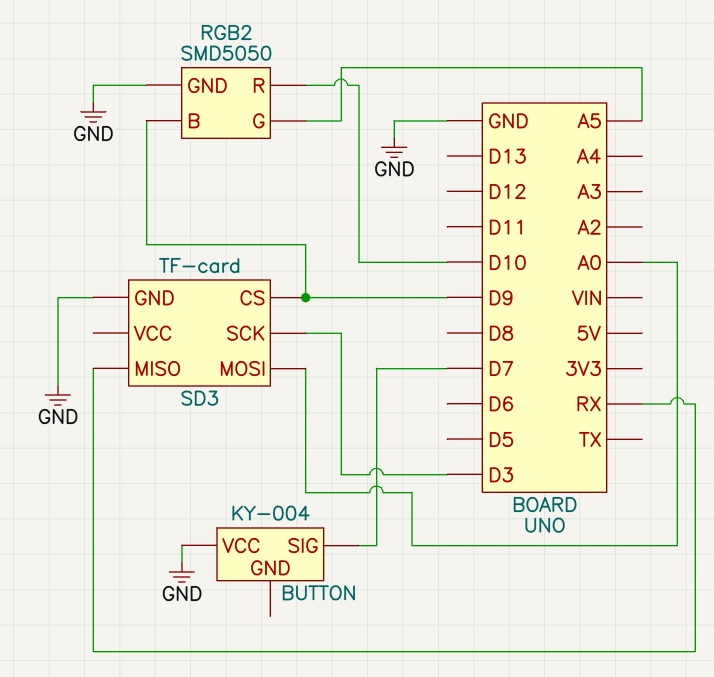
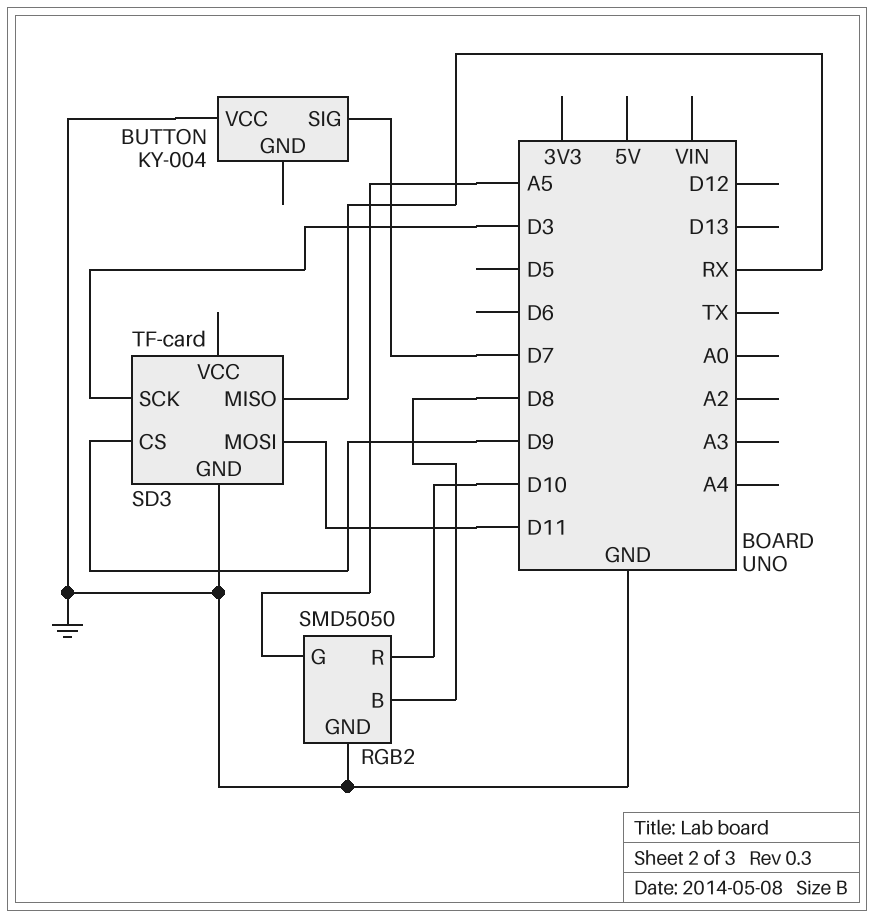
RGB2 pin B: D9 -> D8
SD3 pin MOSI: A0 -> D11

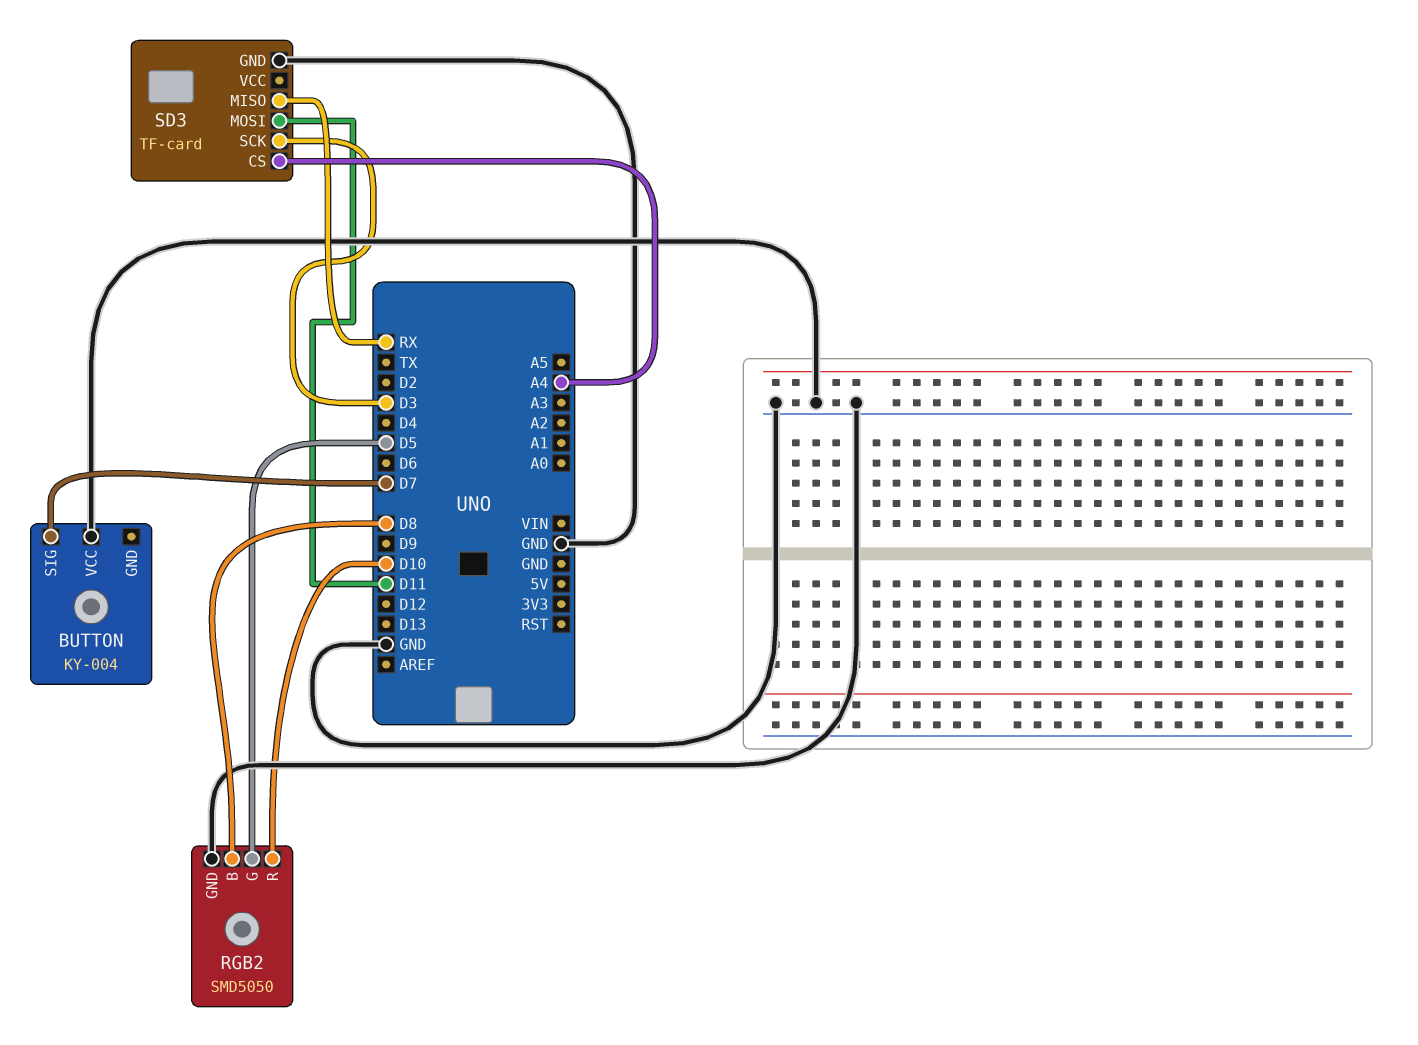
RGB2 pin G: A5 -> D5
SD3 pin CS: D9 -> A4

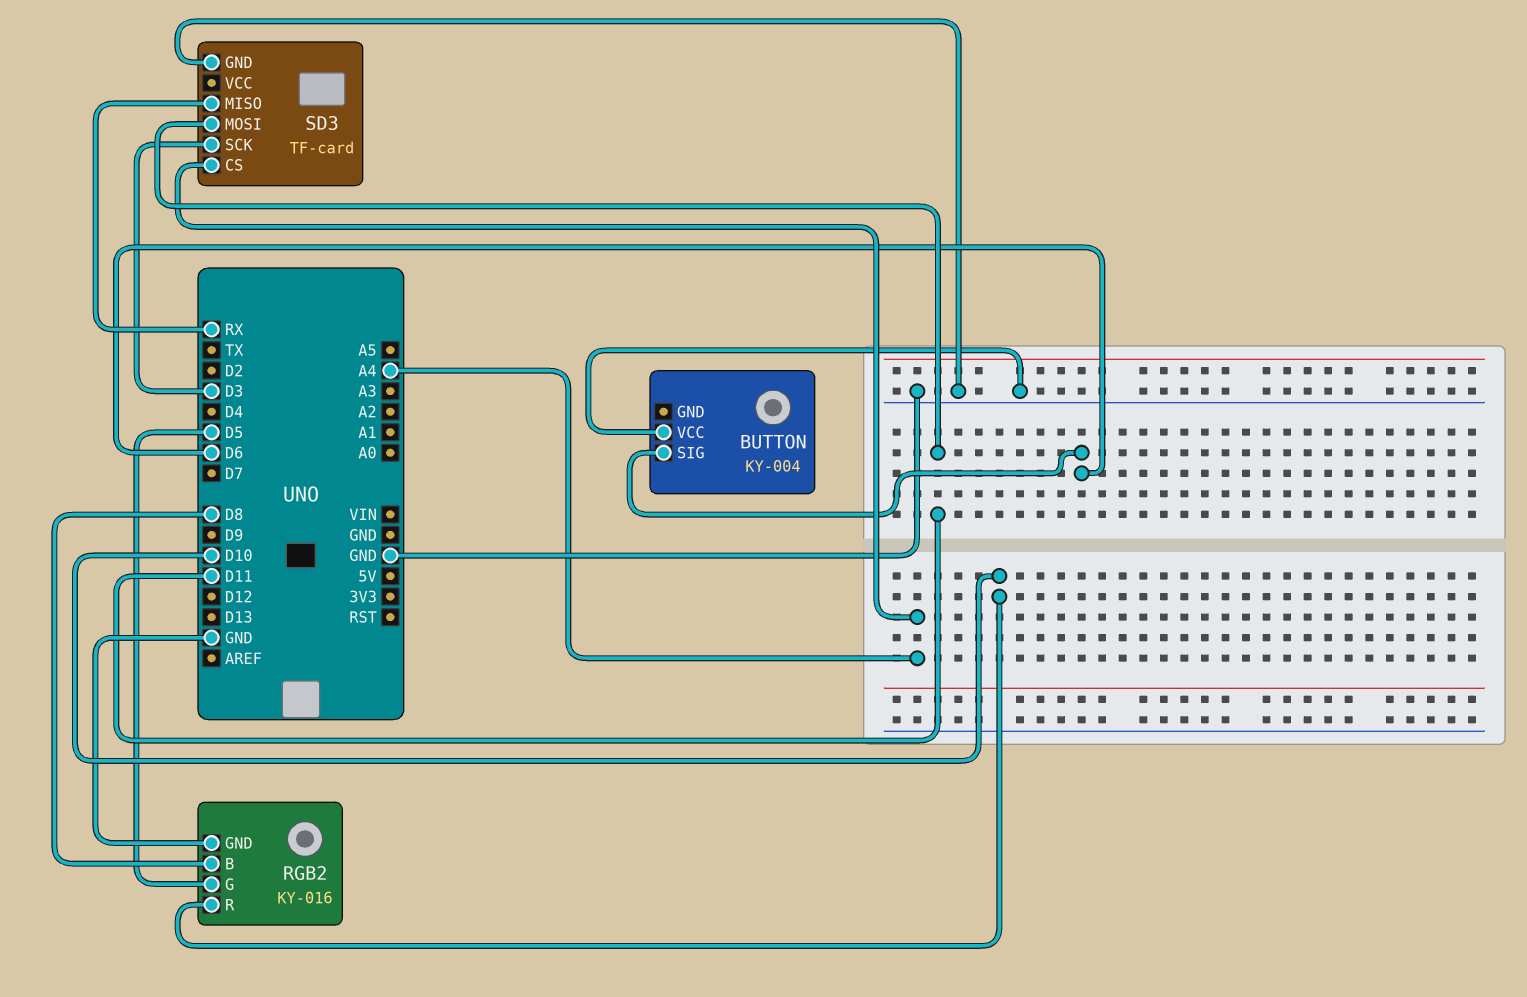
BUTTON pin SIG: D7 -> D6
RGB2: SMD5050 -> KY-016

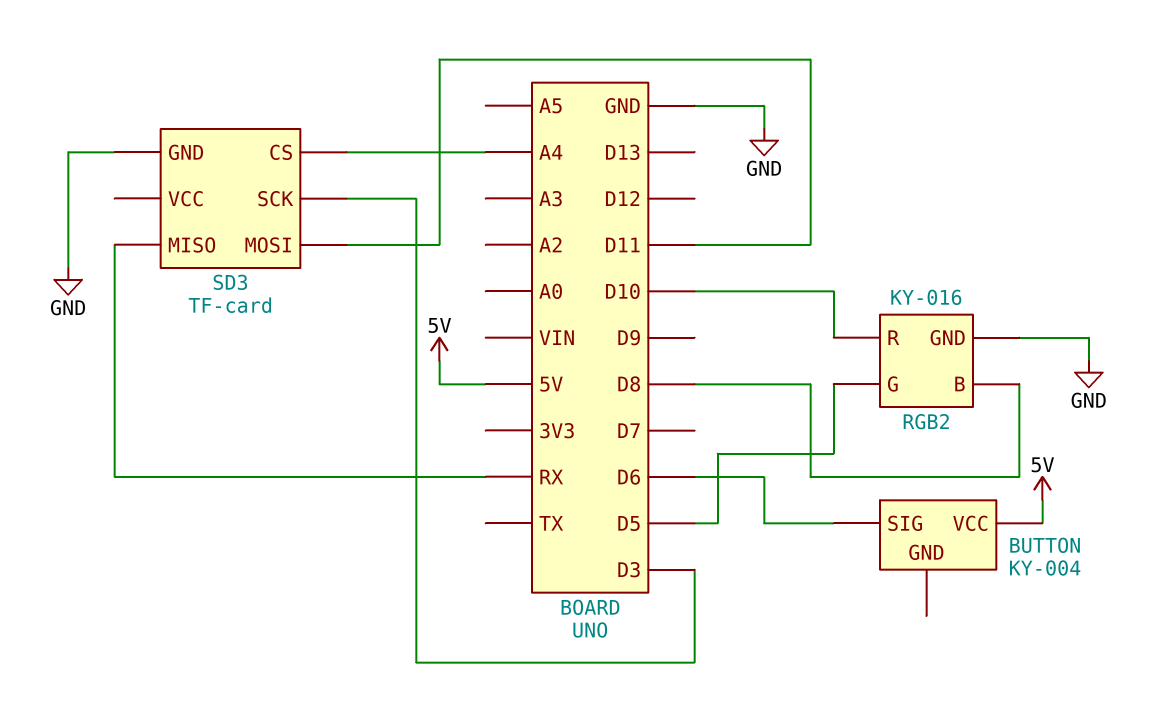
BUTTON pin VCC: GND -> 5V

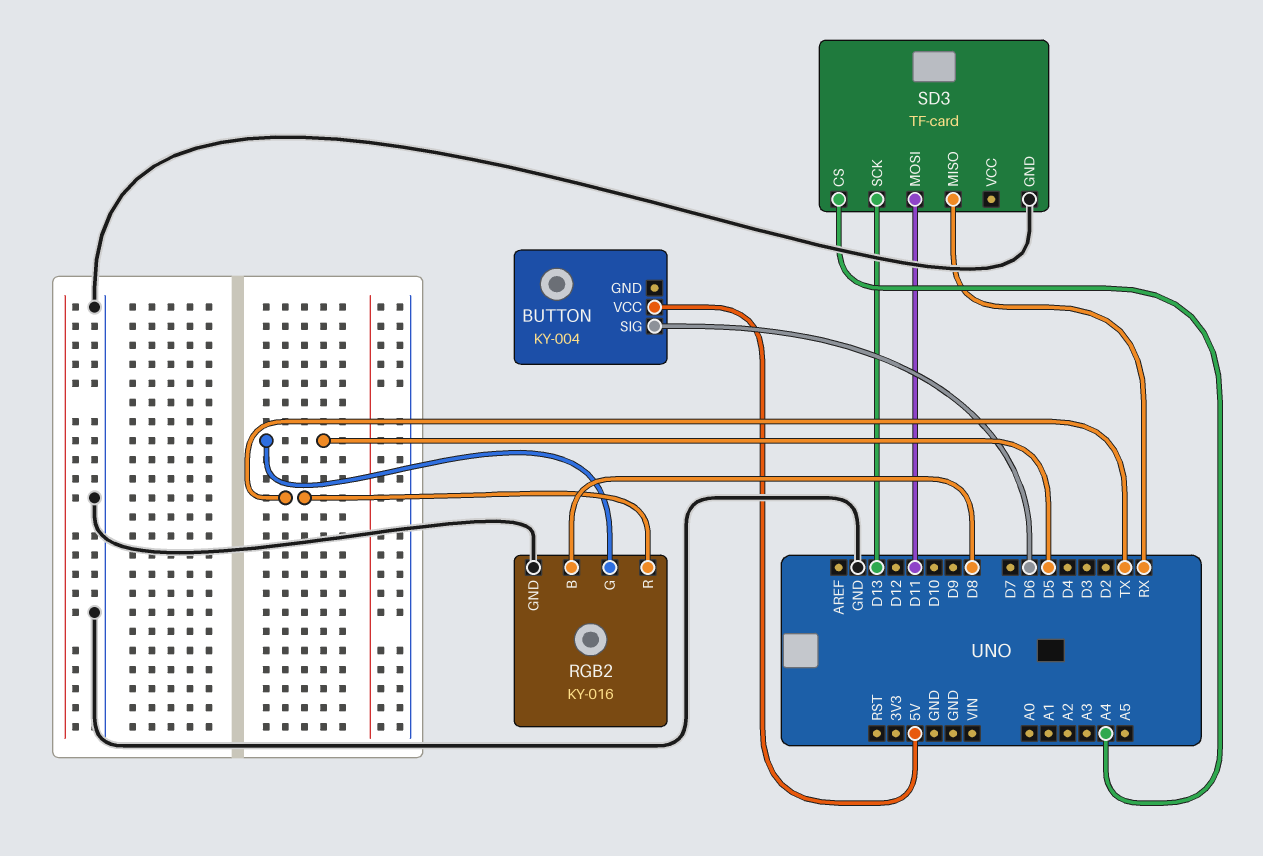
RGB2 pin R: D10 -> TX
SD3 pin SCK: D3 -> D13

